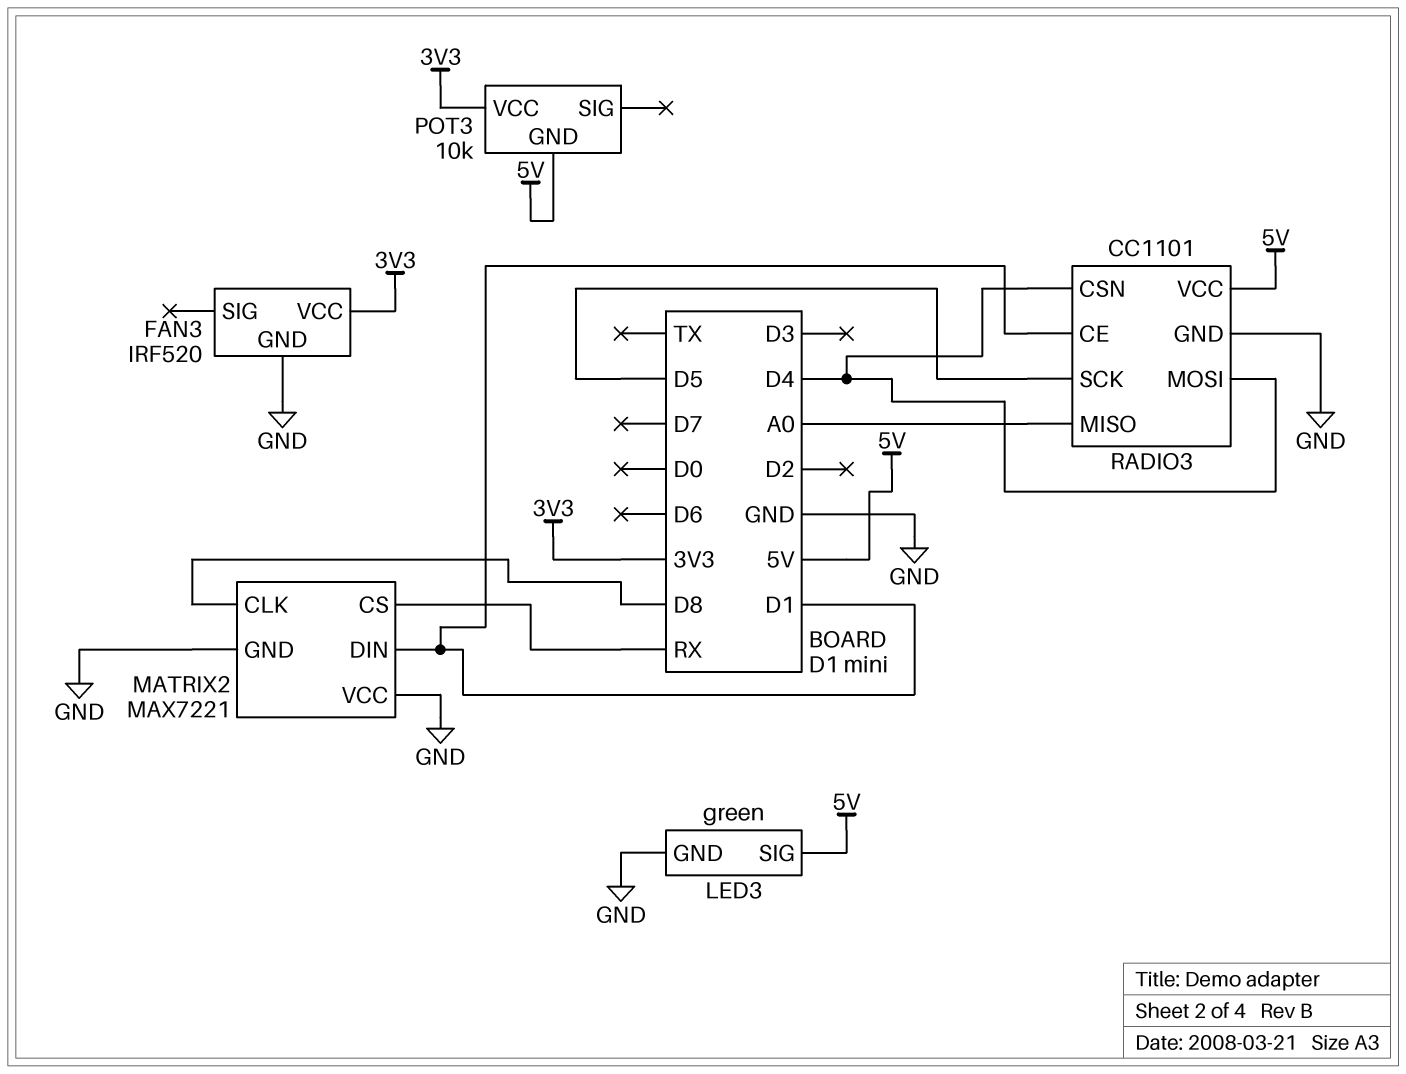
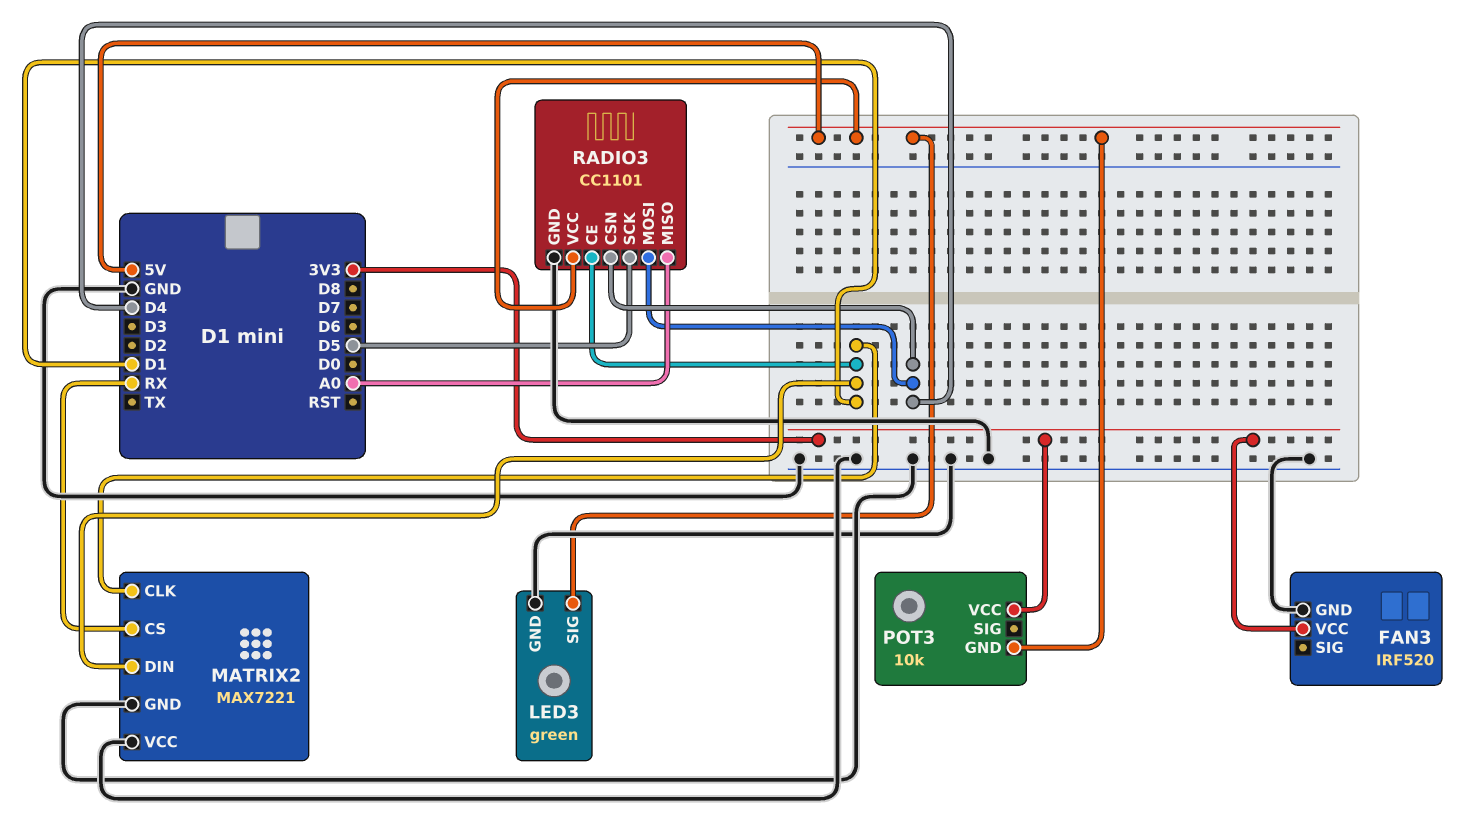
MATRIX2 pin CLK: D8 -> D1

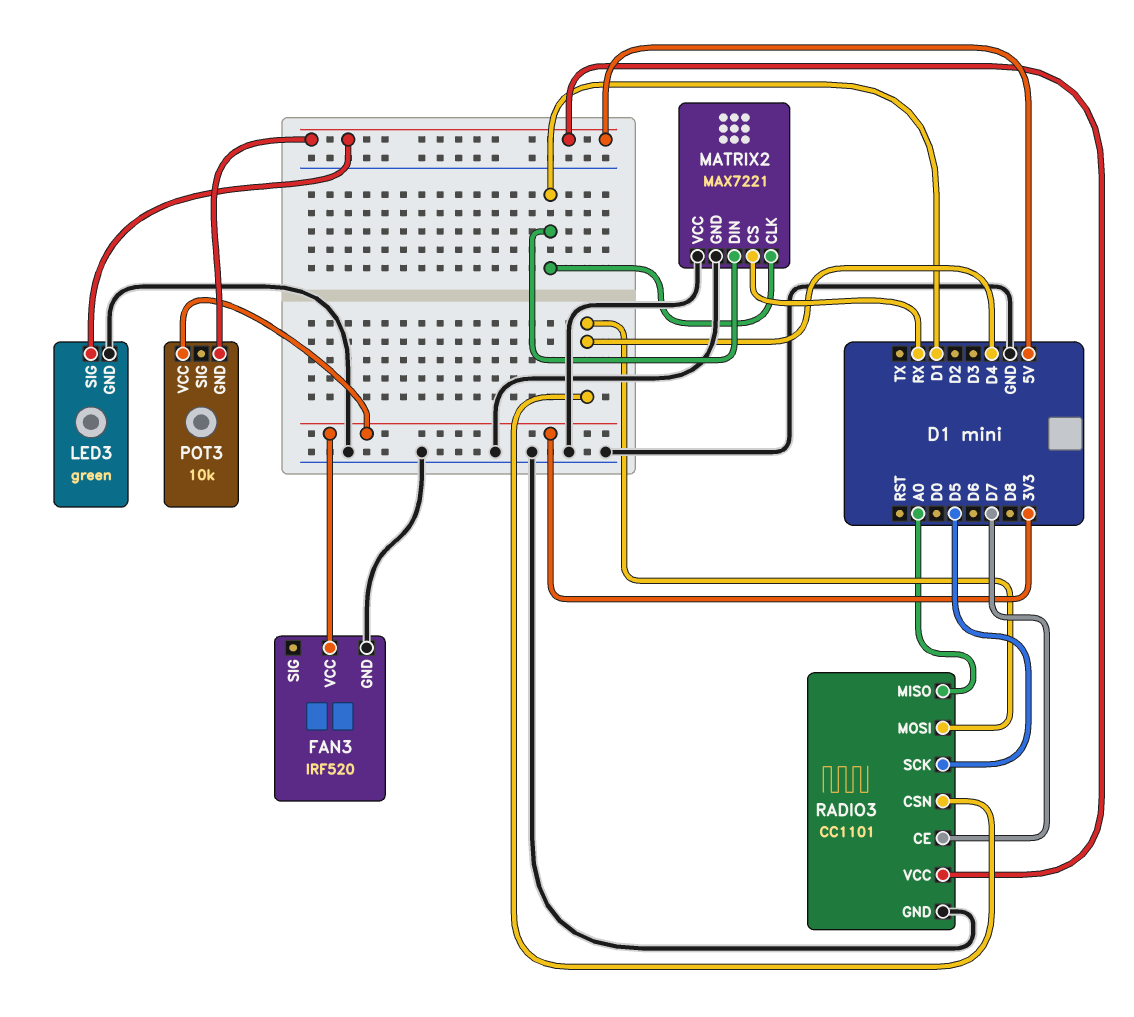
RADIO3 pin CE: D1 -> D7

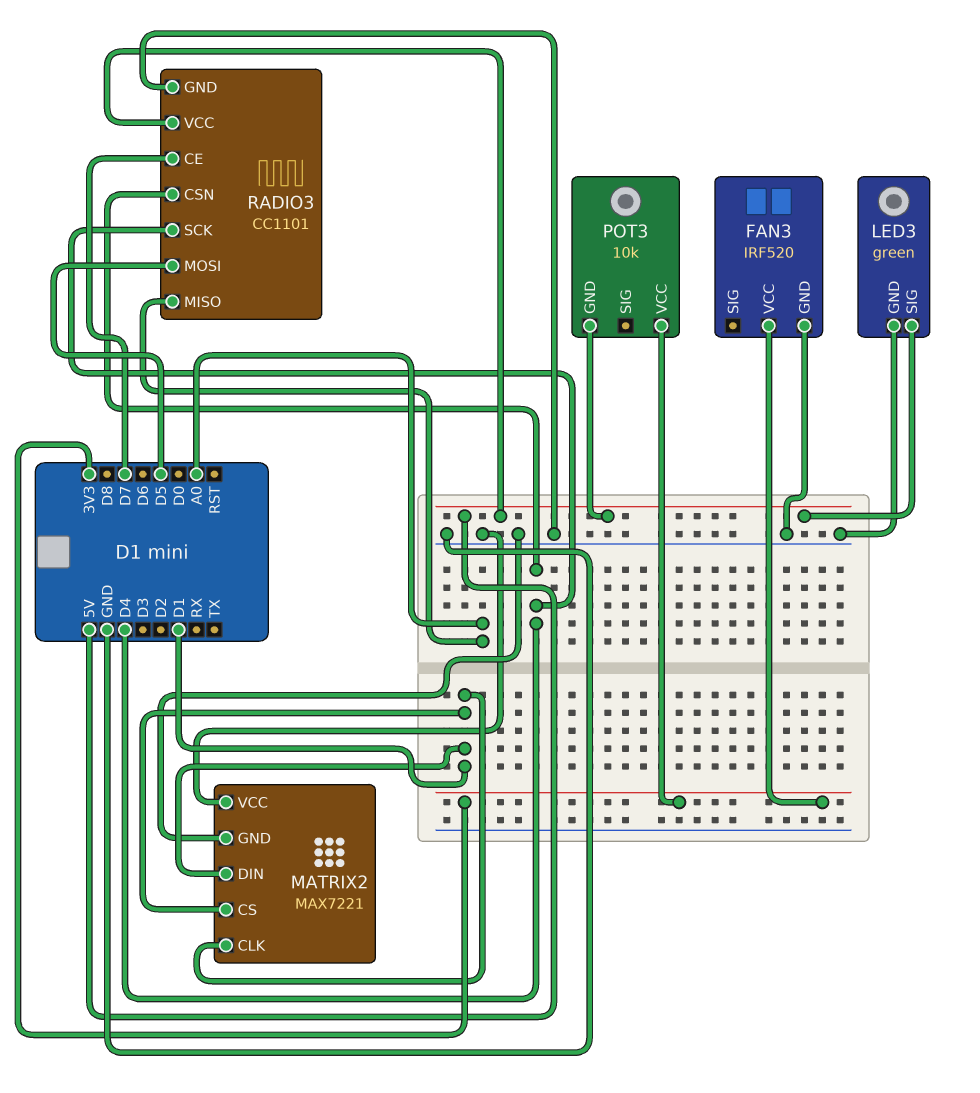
MATRIX2 pin CS: RX -> D1
RADIO3 pin MOSI: D4 -> D5
RADIO3 pin SCK: D5 -> D4

